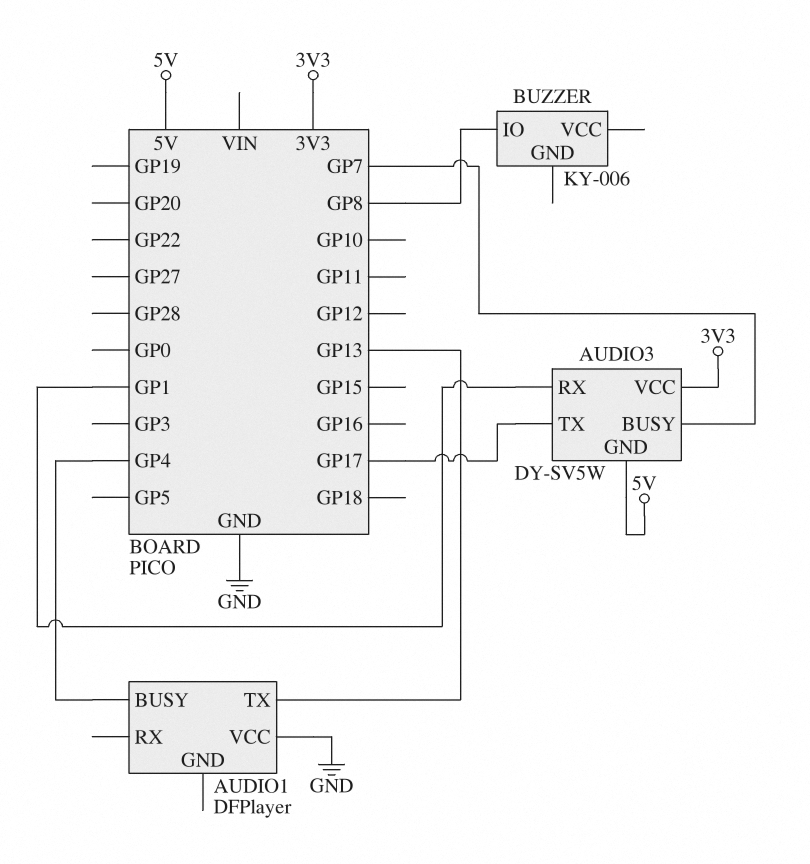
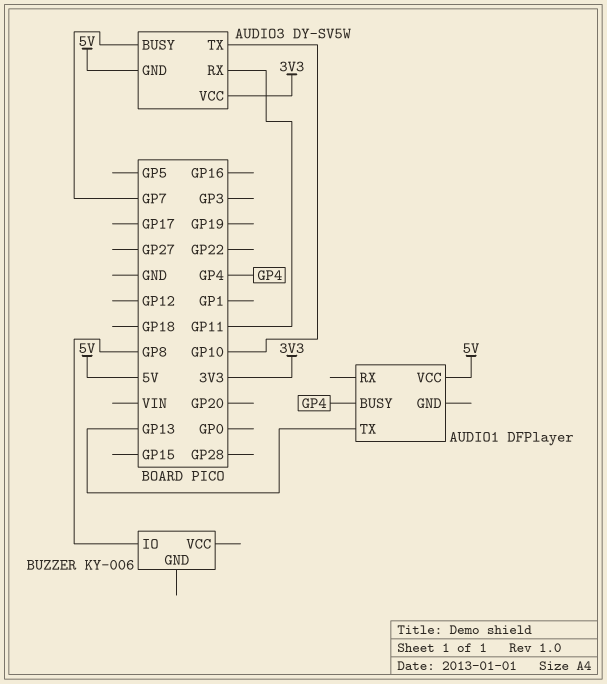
AUDIO1 pin VCC: GND -> 5V
AUDIO3 pin RX: GP1 -> GP11
AUDIO3 pin TX: GP17 -> GP10

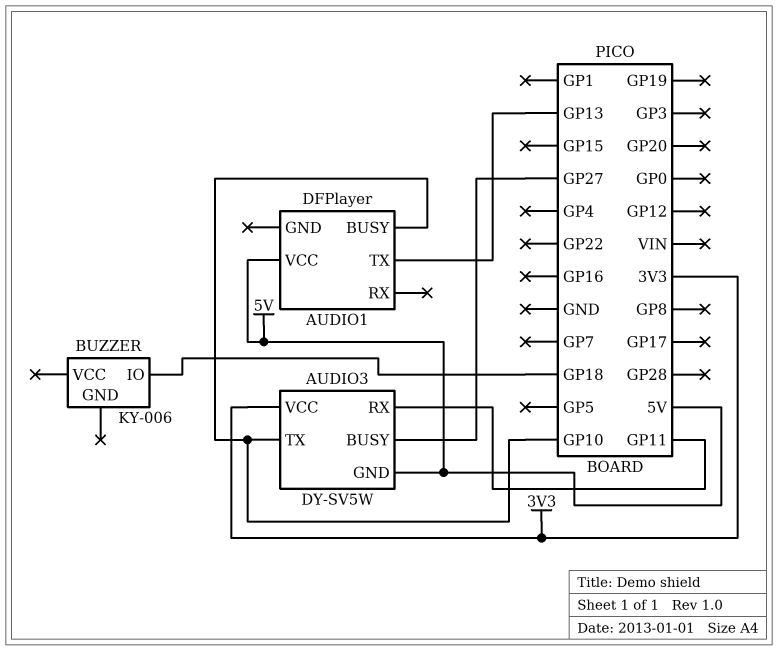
AUDIO1 pin BUSY: GP4 -> GP10
AUDIO3 pin BUSY: GP7 -> GP27
BUZZER pin IO: GP8 -> GP18

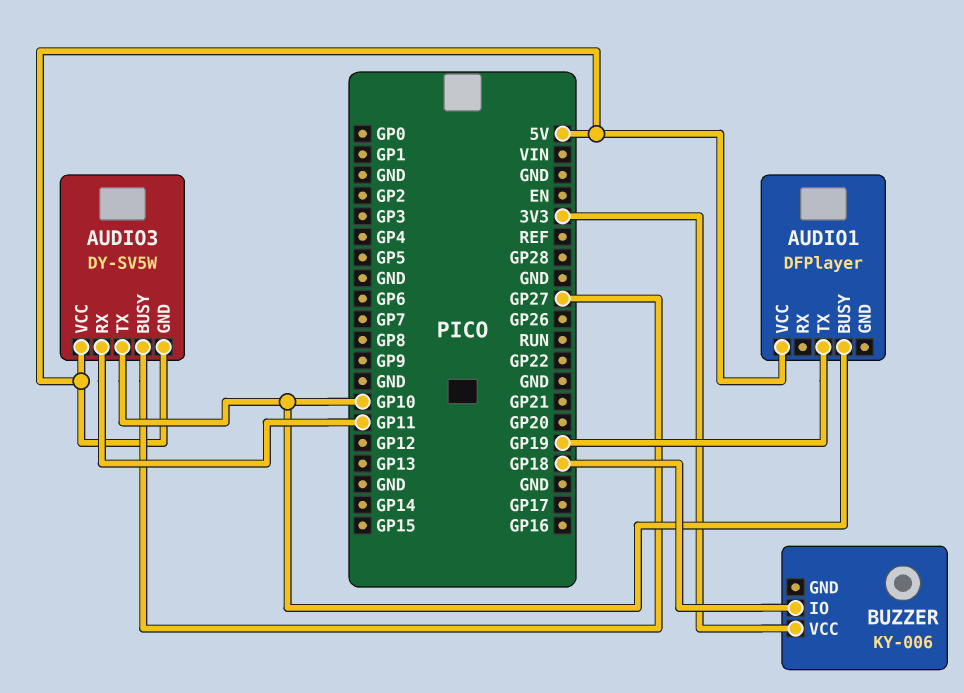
AUDIO1 pin TX: GP13 -> GP19
AUDIO3 pin VCC: 3V3 -> 5V
BUZZER pin VCC: none -> 3V3

